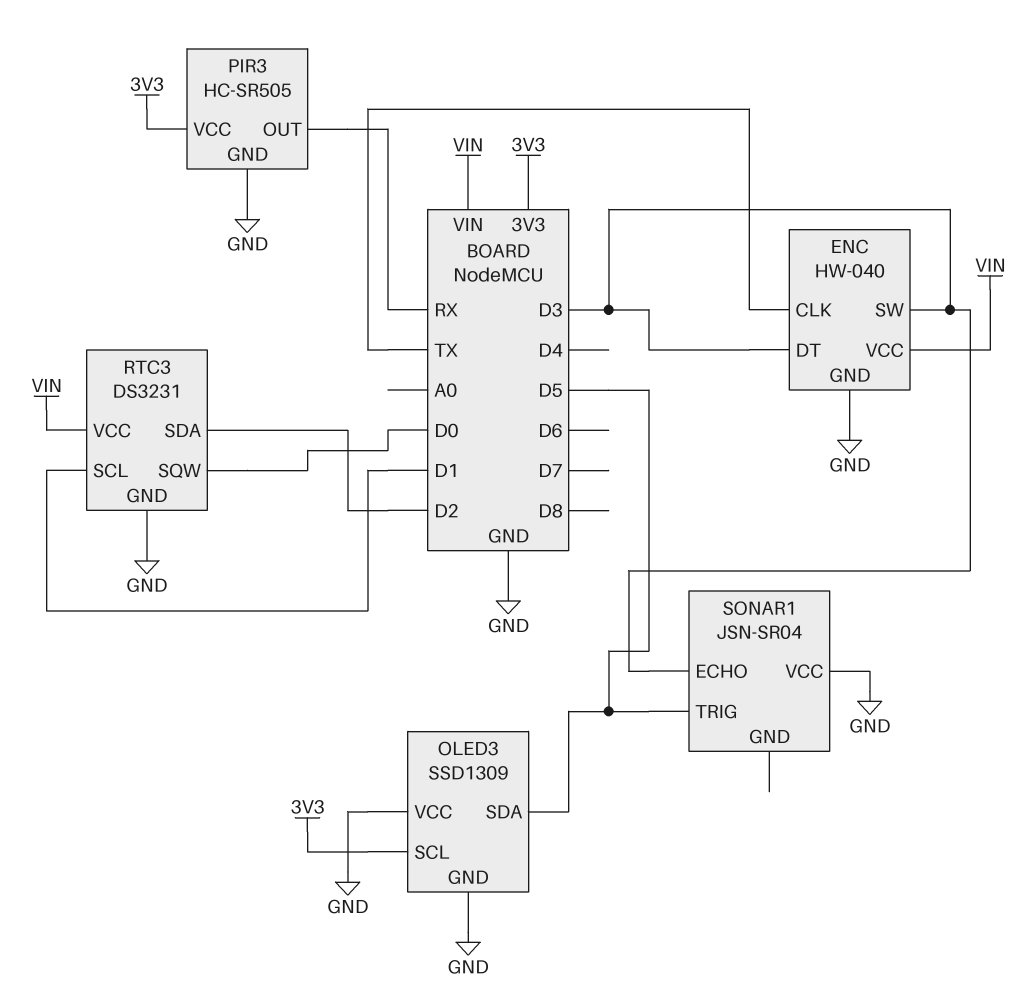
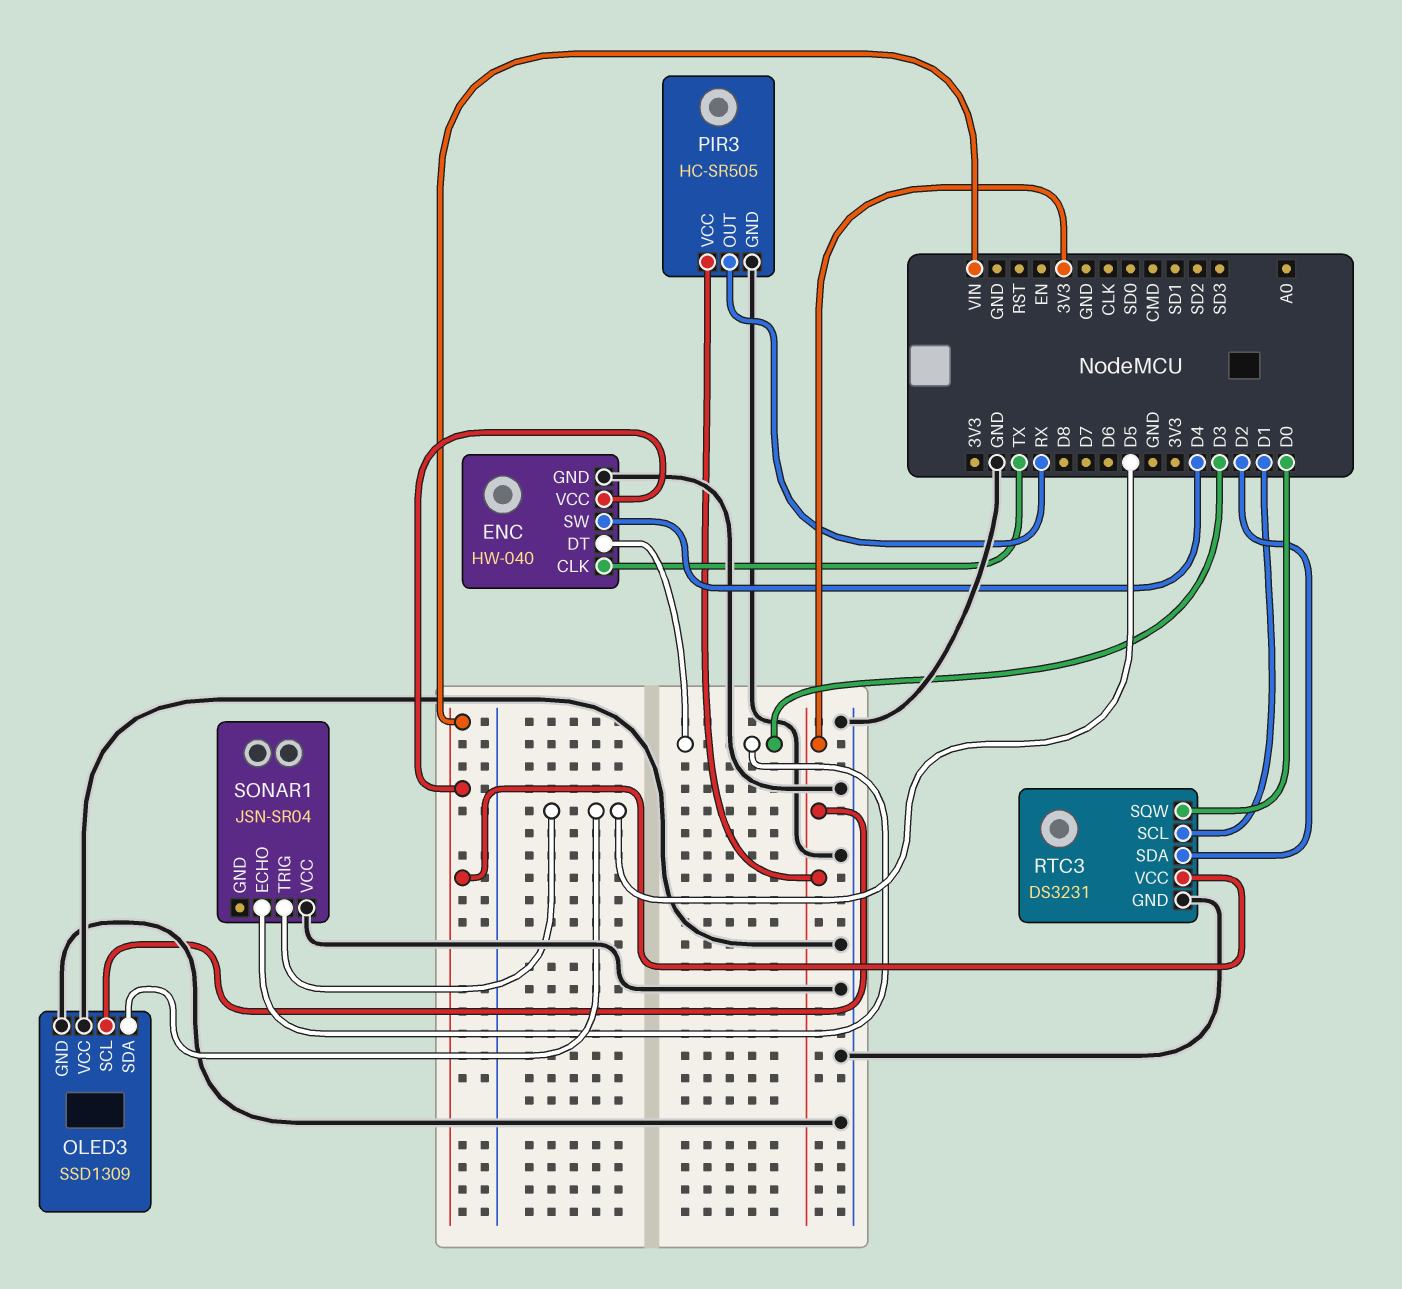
ENC pin SW: D3 -> D4

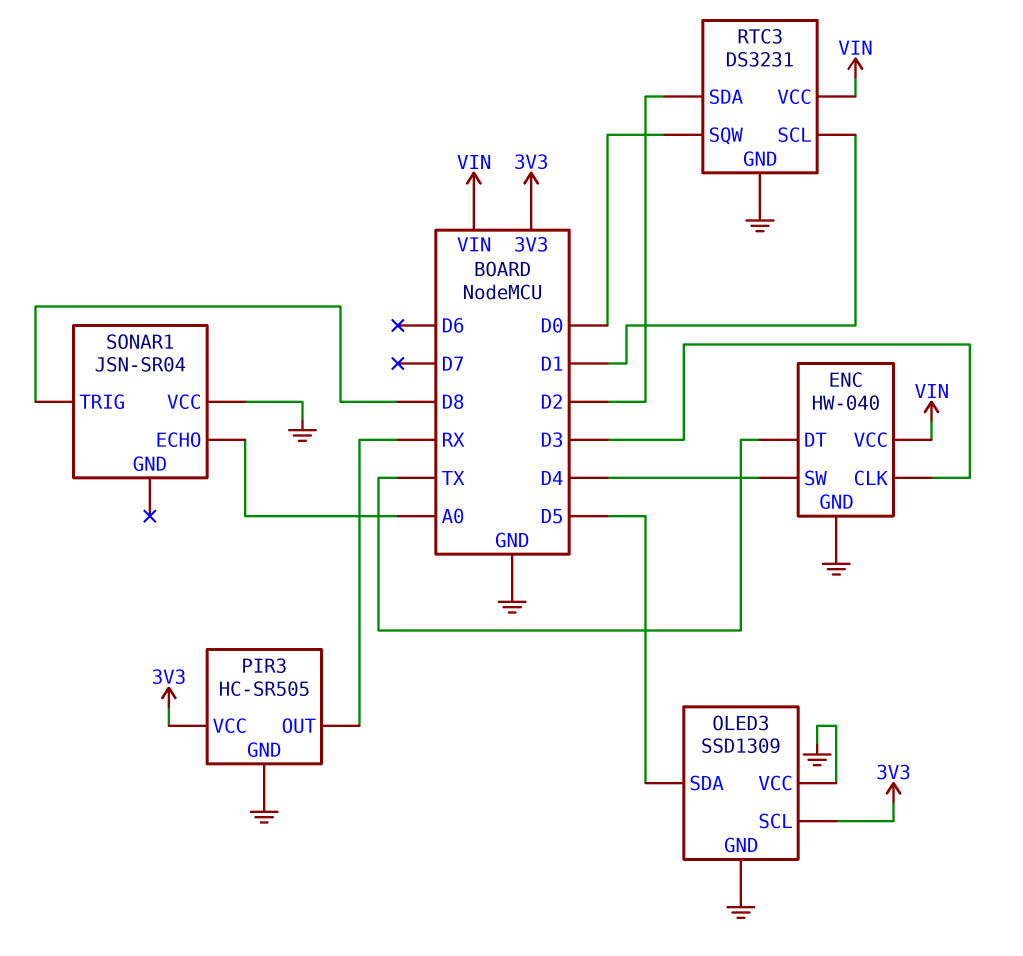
ENC pin CLK: TX -> D3
ENC pin DT: D3 -> TX
SONAR1 pin ECHO: D3 -> A0
SONAR1 pin TRIG: D5 -> D8

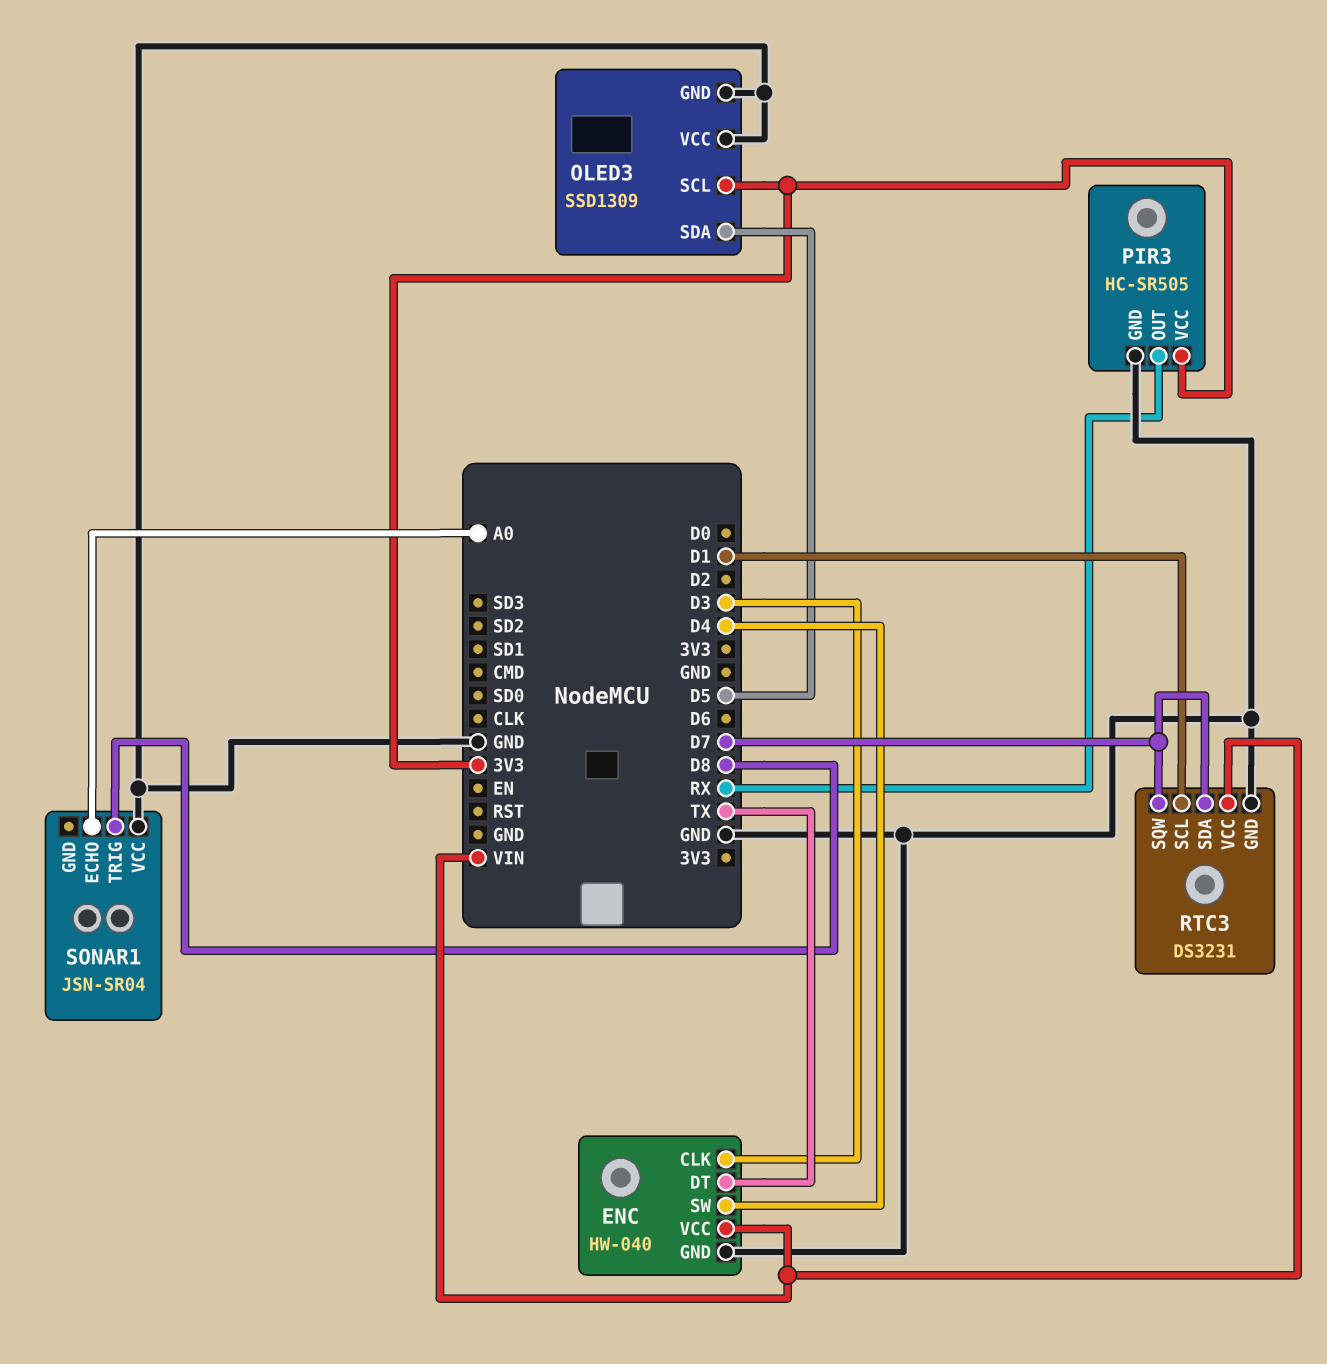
RTC3 pin SDA: D2 -> D7
RTC3 pin SQW: D0 -> D7

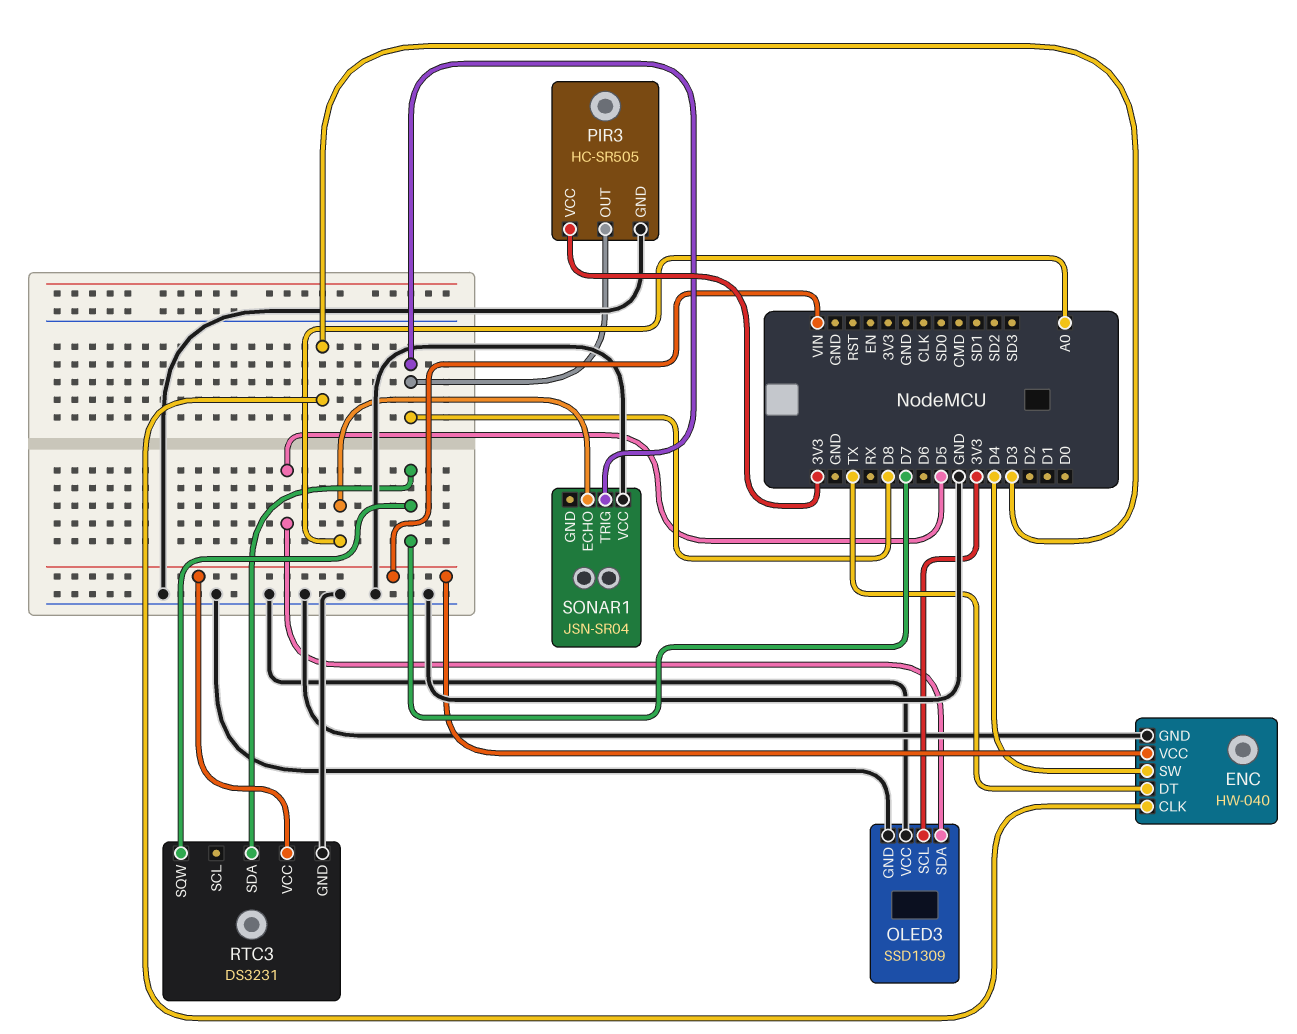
PIR3 pin OUT: RX -> D8
RTC3 pin SCL: D1 -> none

